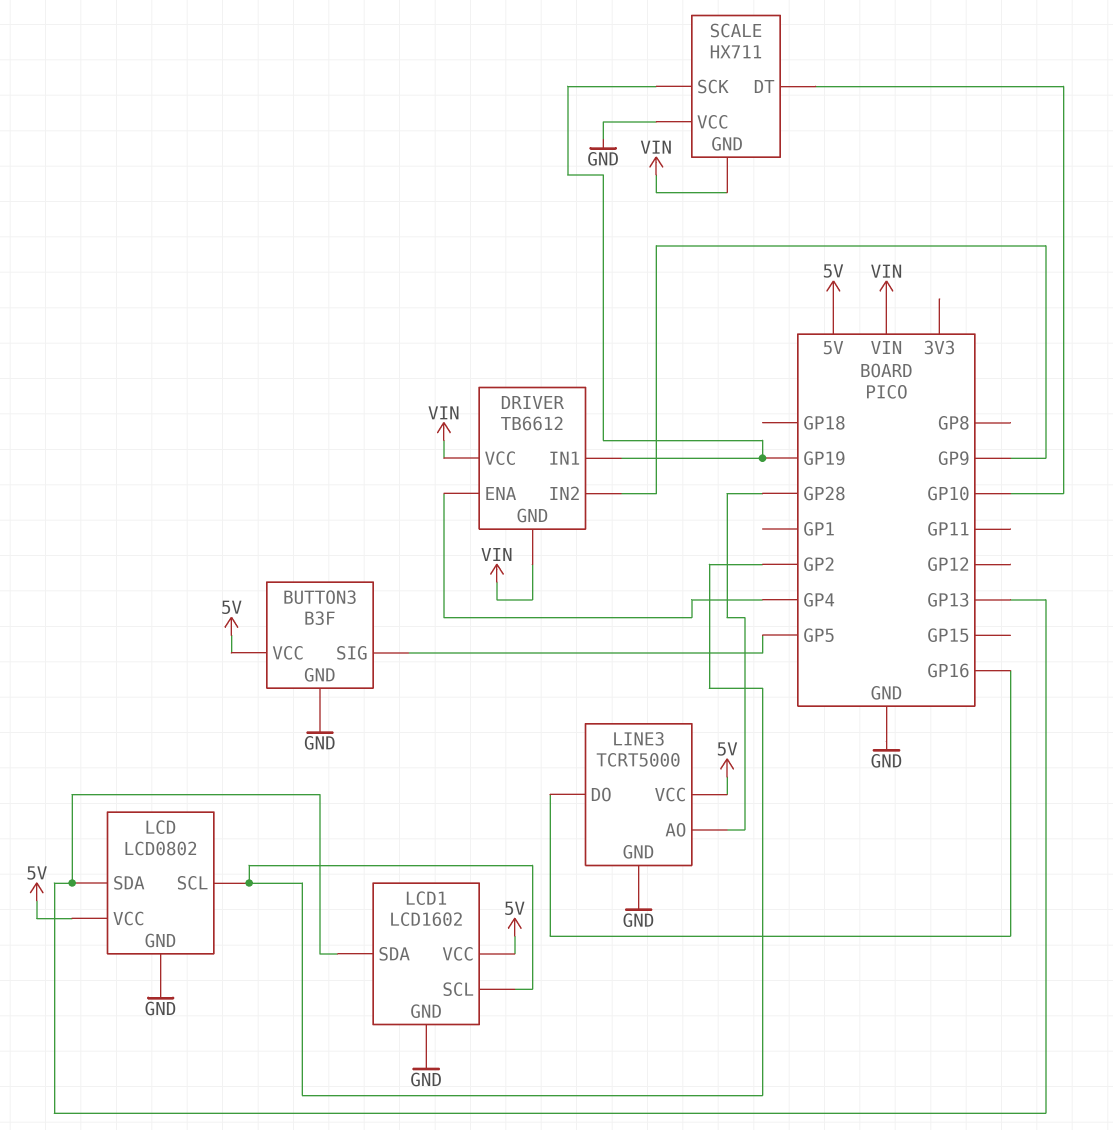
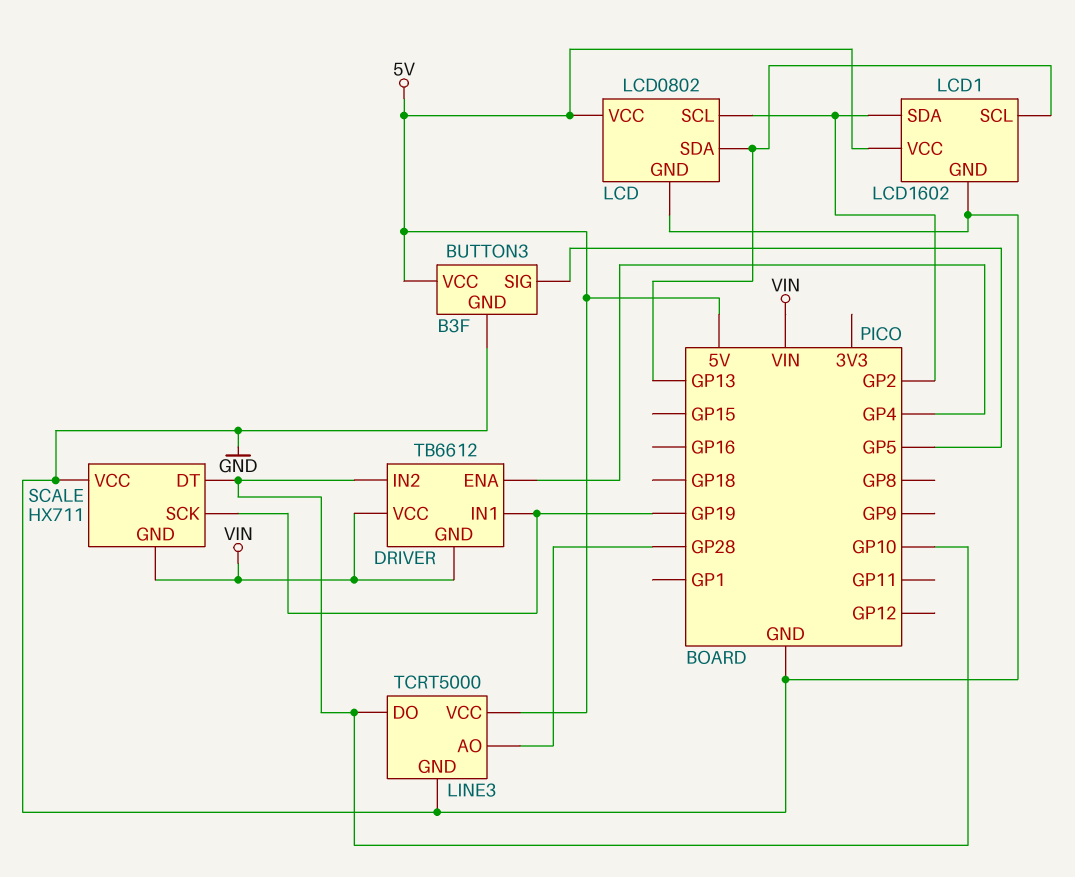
DRIVER pin IN2: GP9 -> GP10
LCD1 pin SCL: GP2 -> GP13
LCD1 pin SDA: GP13 -> GP2
LINE3 pin DO: GP16 -> GP10

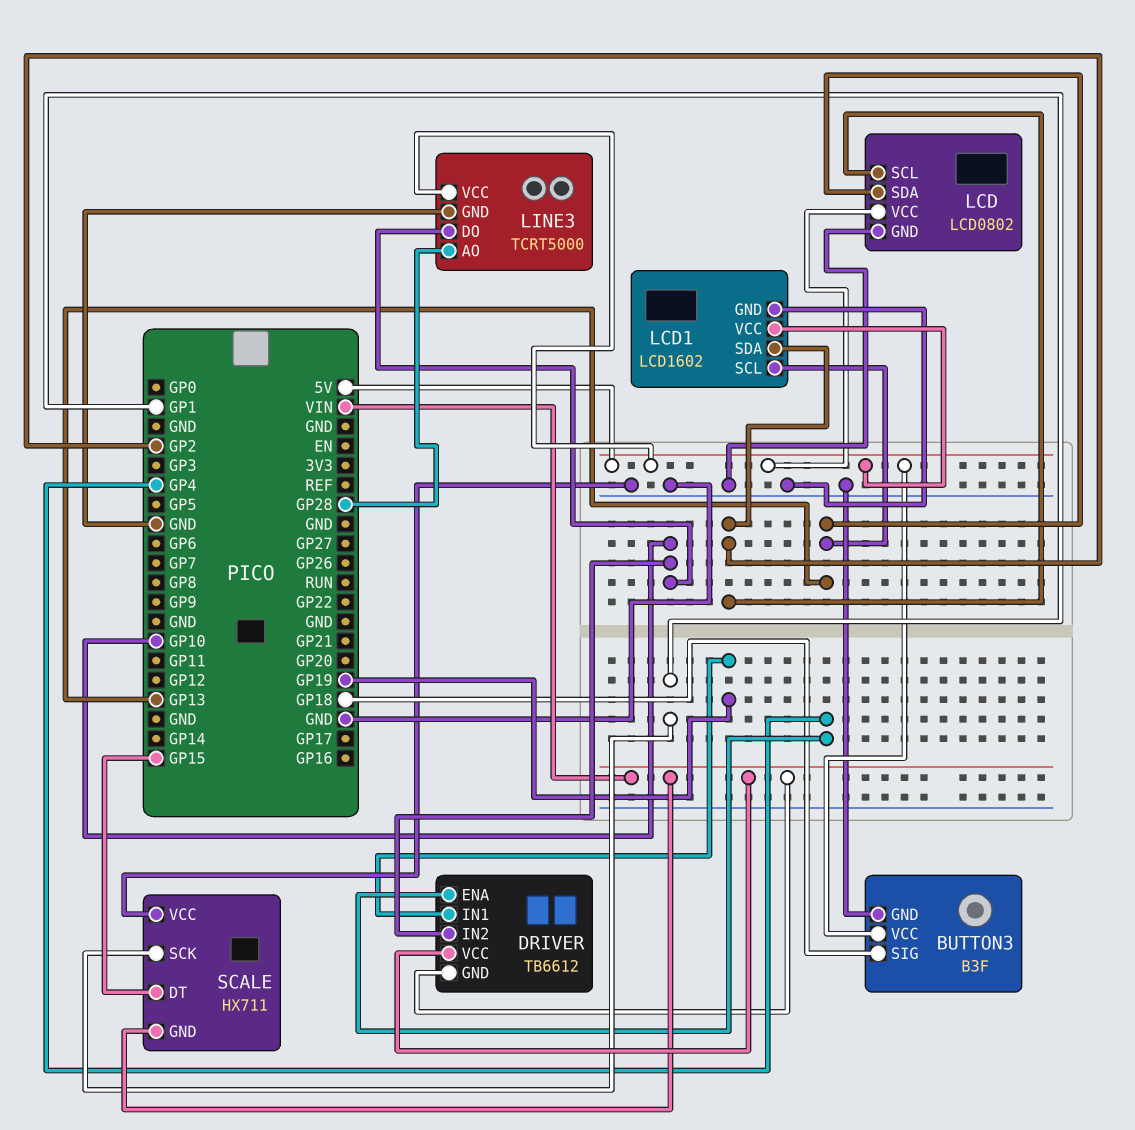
BUTTON3 pin SIG: GP5 -> GP18
SCALE pin DT: GP10 -> GP15
SCALE pin SCK: GP19 -> GP1

